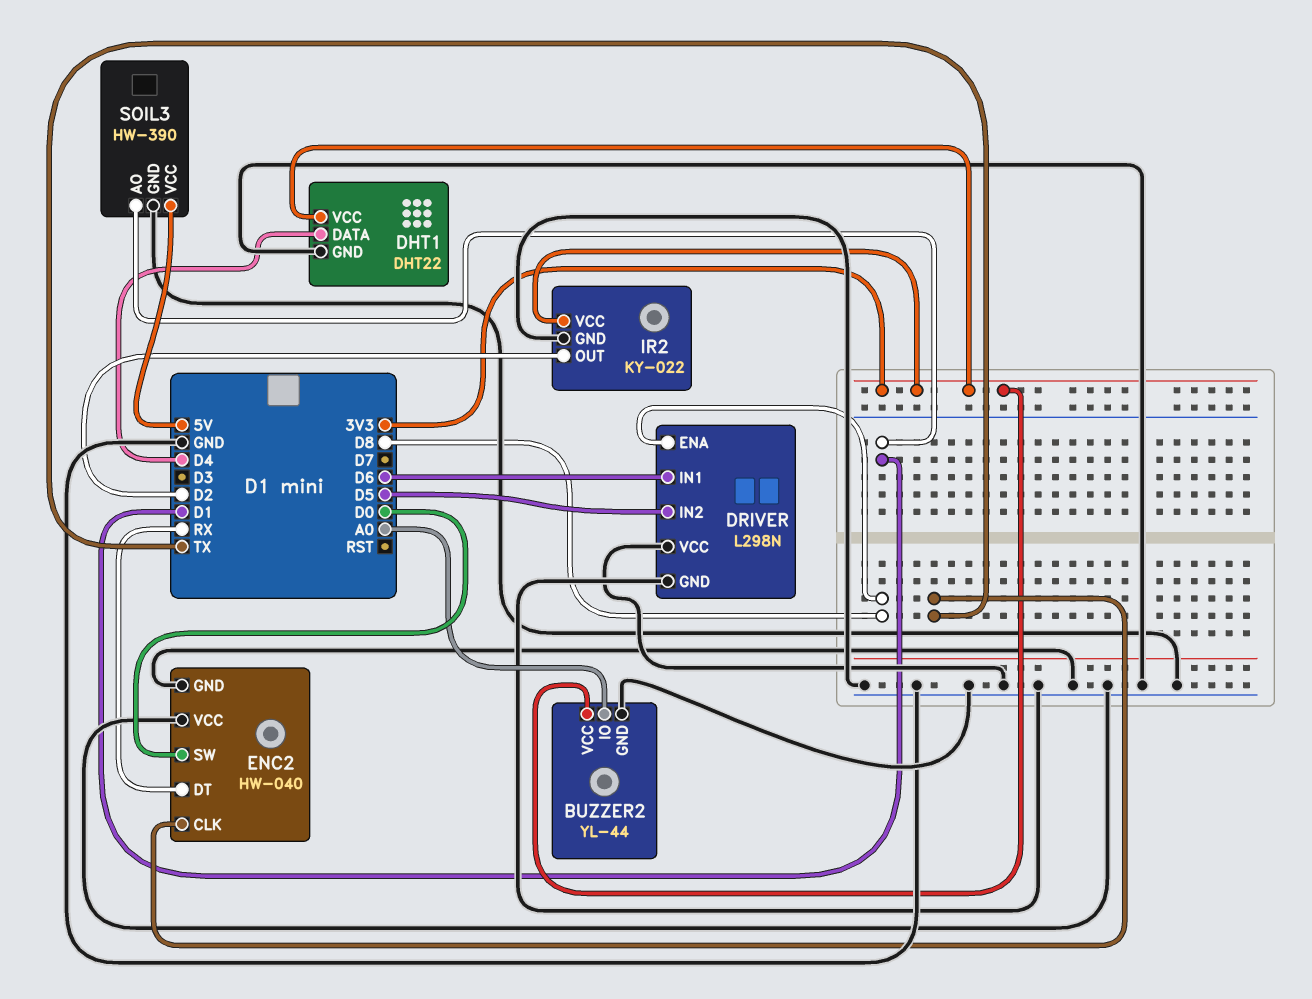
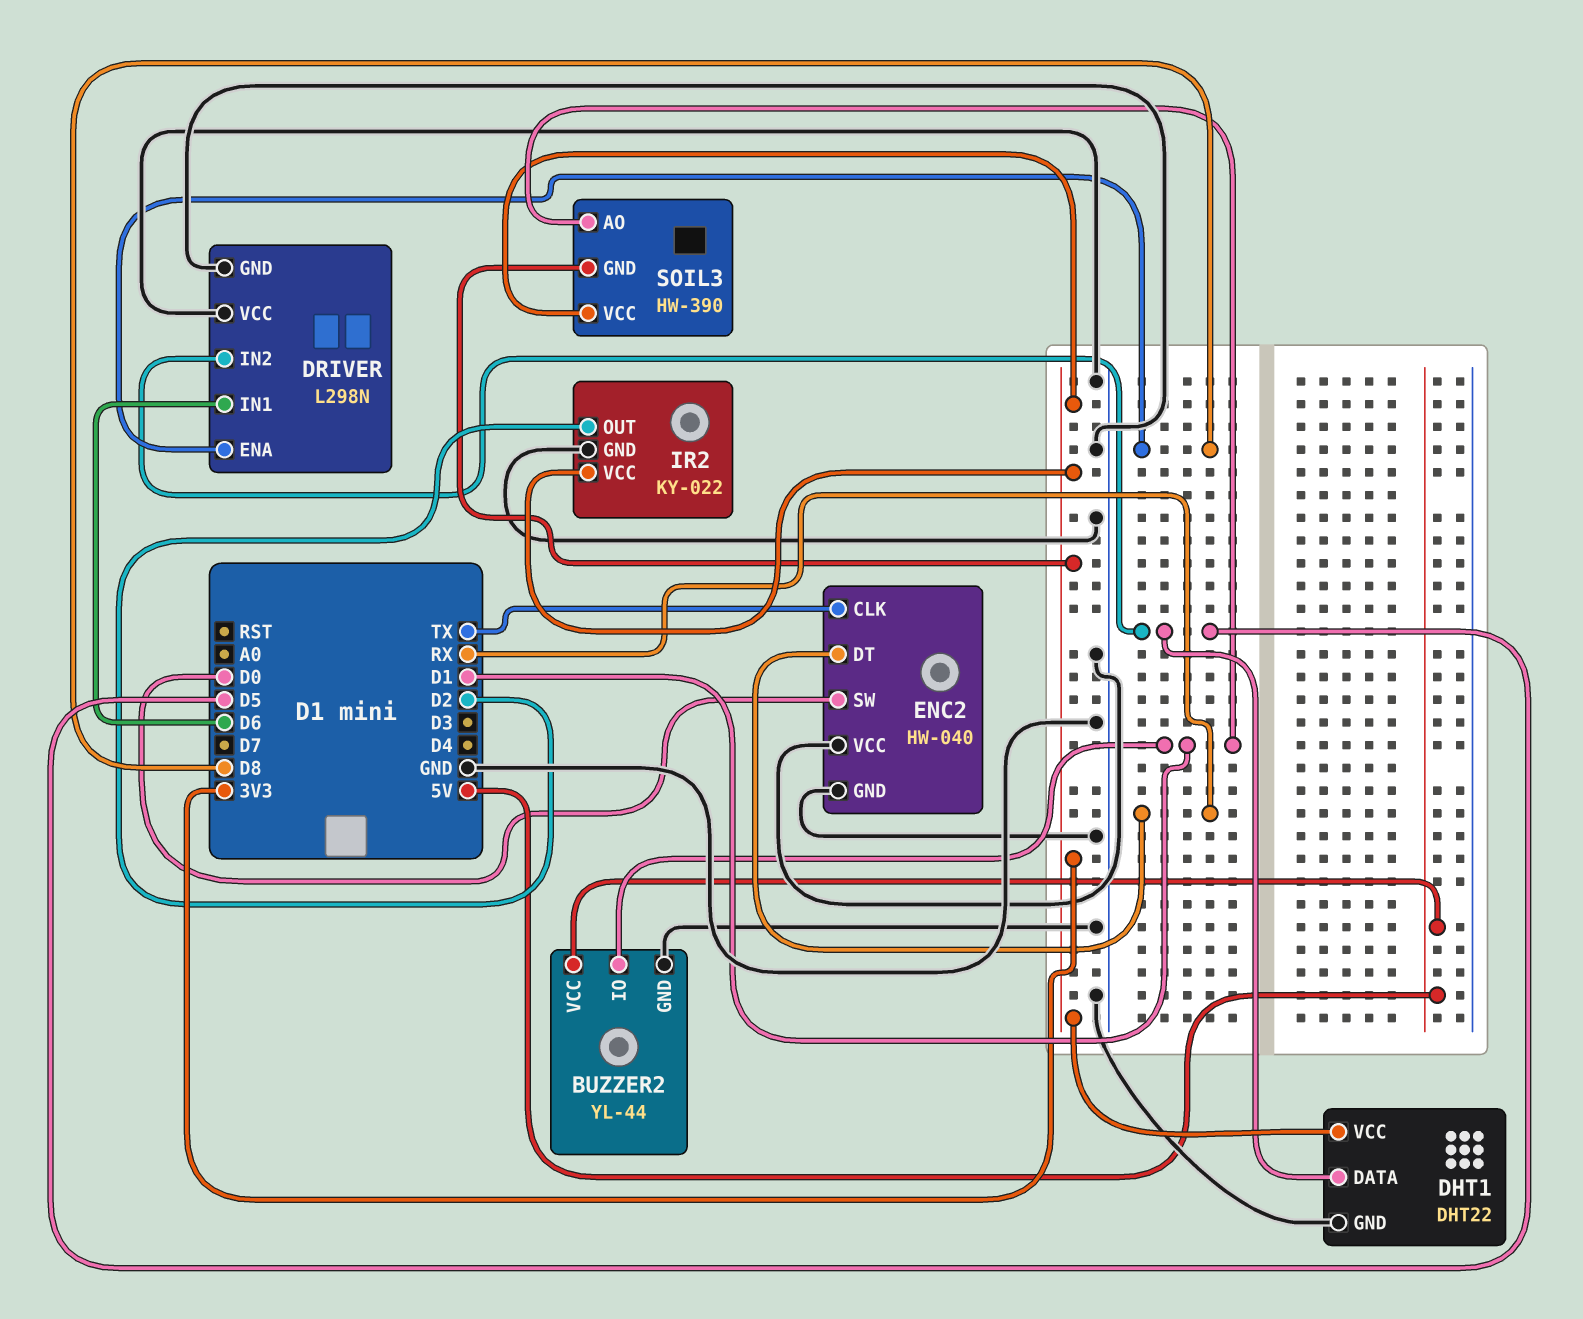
BUZZER2 pin IO: A0 -> D1
BUZZER2 pin VCC: 3V3 -> 5V
DHT1 pin DATA: D4 -> D5
SOIL3 pin GND: GND -> 3V3
SOIL3 pin VCC: 5V -> 3V3

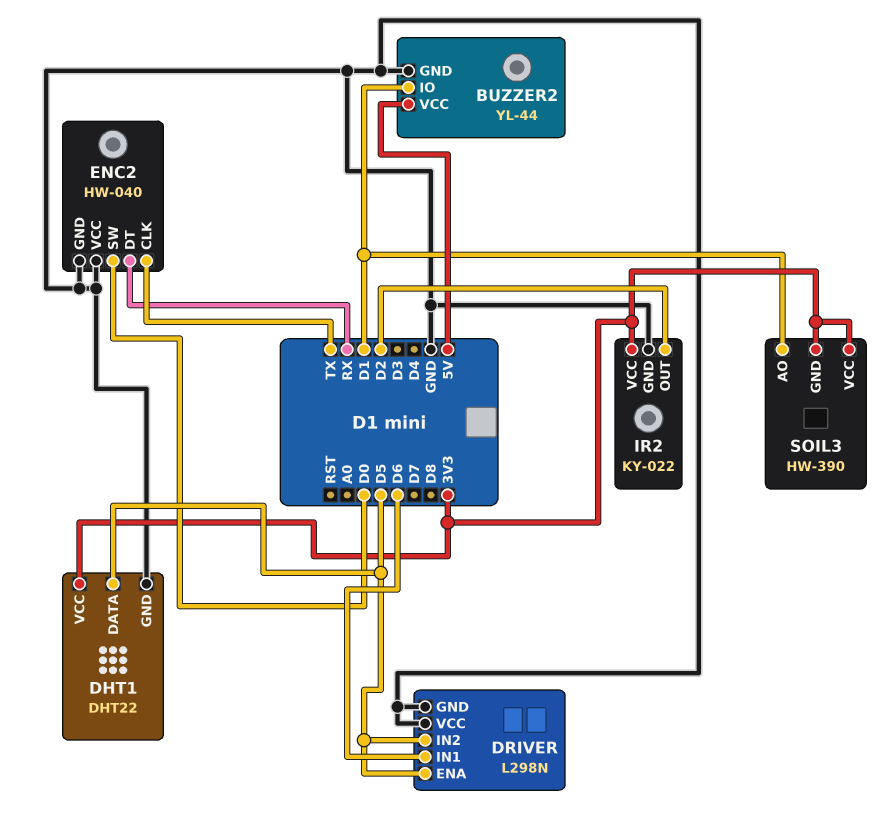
DRIVER pin ENA: D8 -> D5

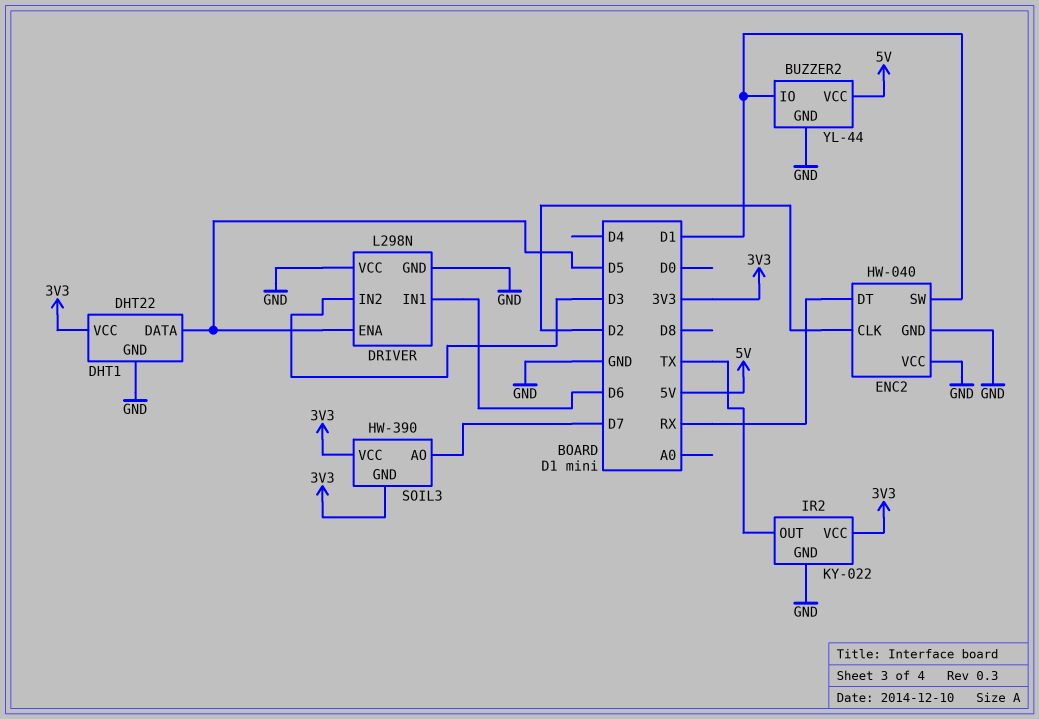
DRIVER pin IN2: D5 -> D3
ENC2 pin CLK: TX -> D2
ENC2 pin SW: D0 -> D1
IR2 pin OUT: D2 -> TX
SOIL3 pin AO: D1 -> D7

